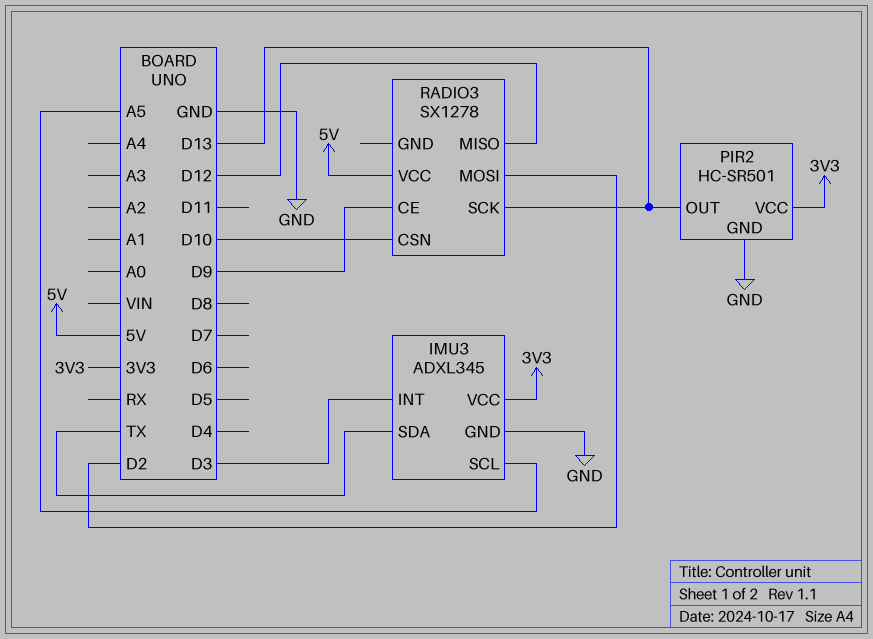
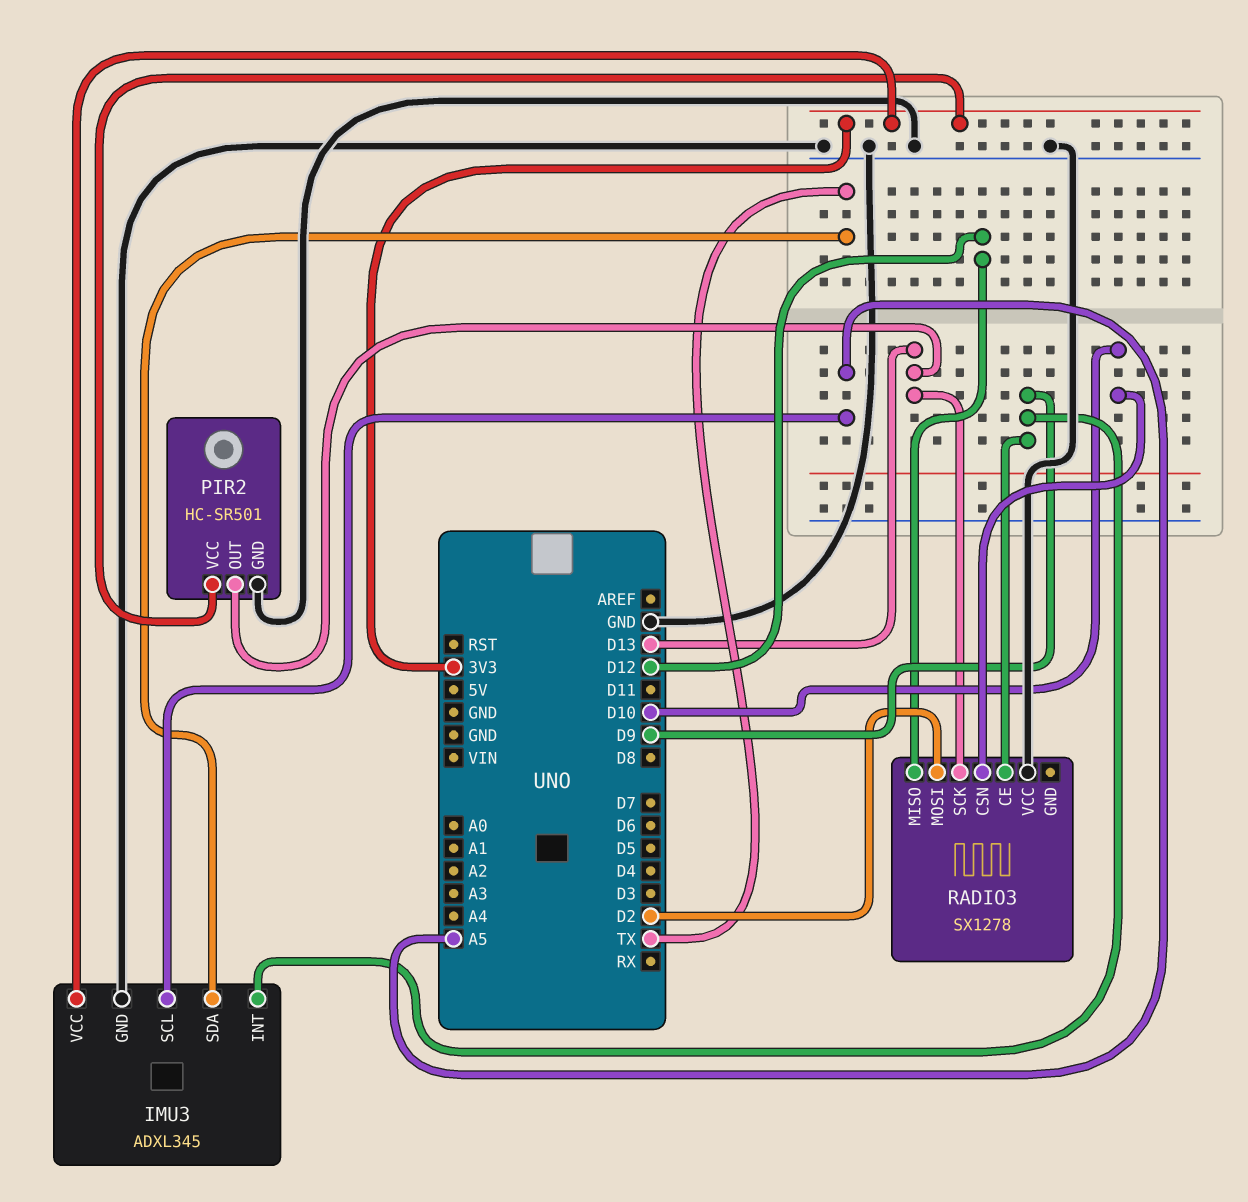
IMU3 pin INT: D3 -> D9
RADIO3 pin VCC: 5V -> GND

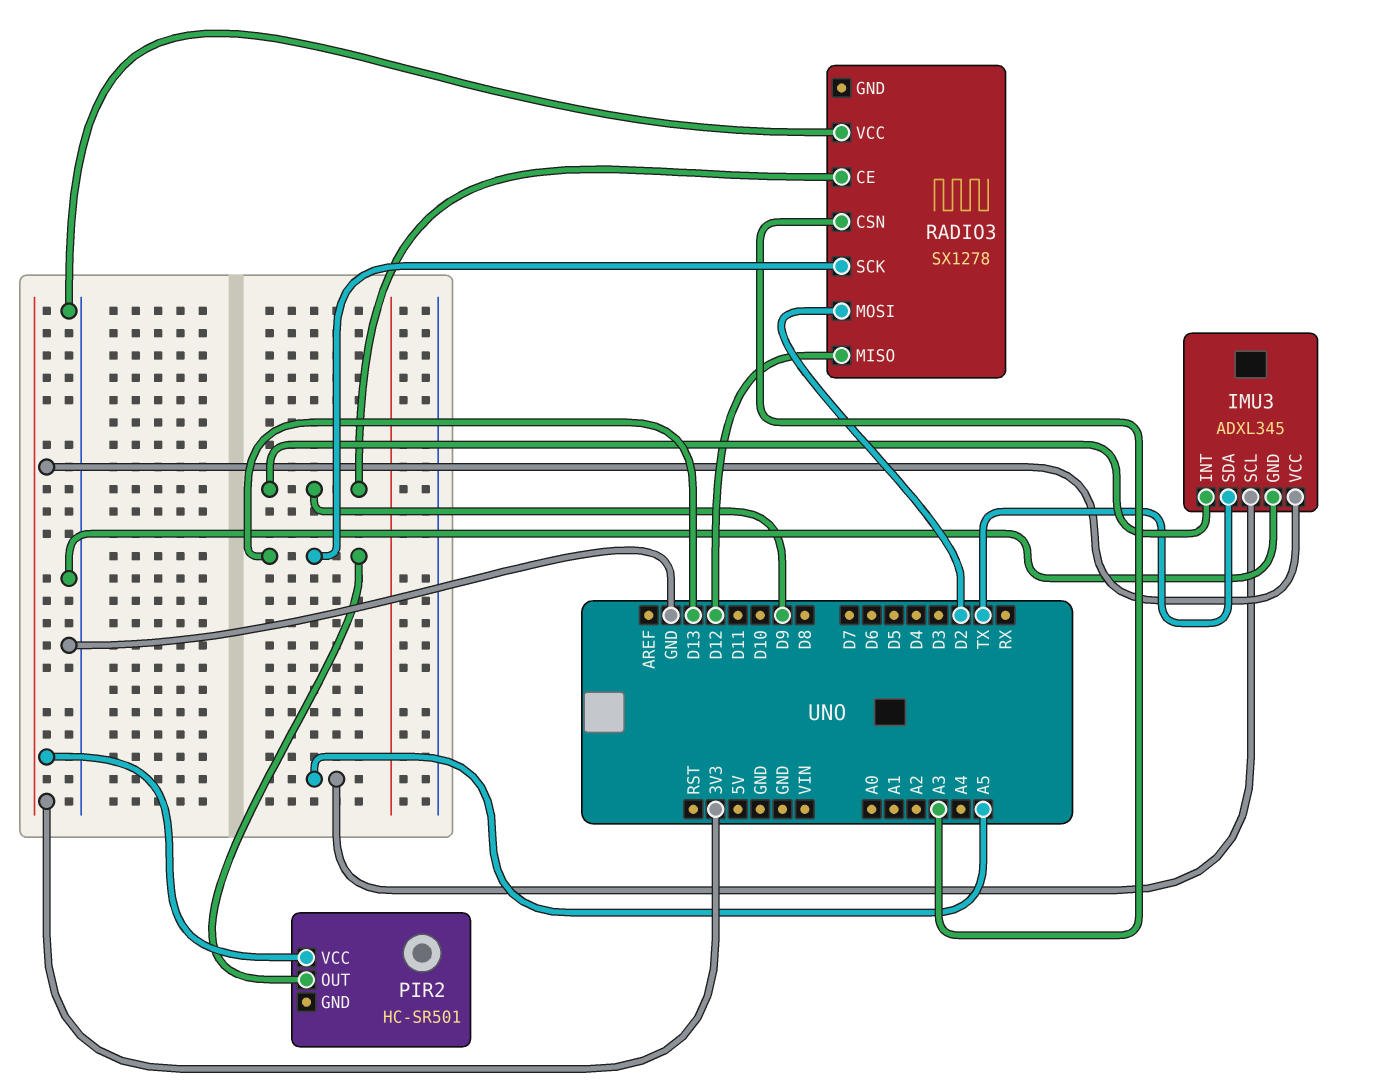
PIR2 pin GND: GND -> none
RADIO3 pin CSN: D10 -> A3

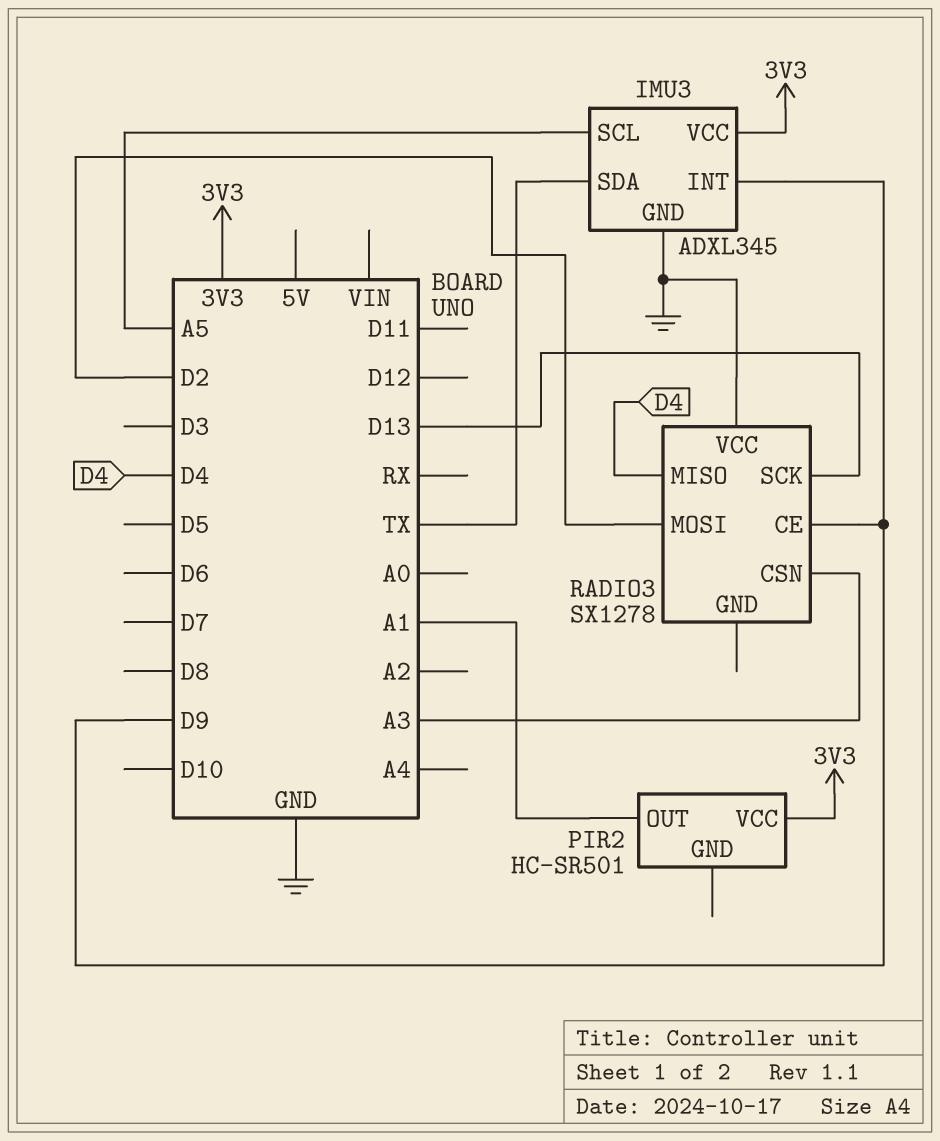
PIR2 pin OUT: D13 -> A1
RADIO3 pin MISO: D12 -> D4

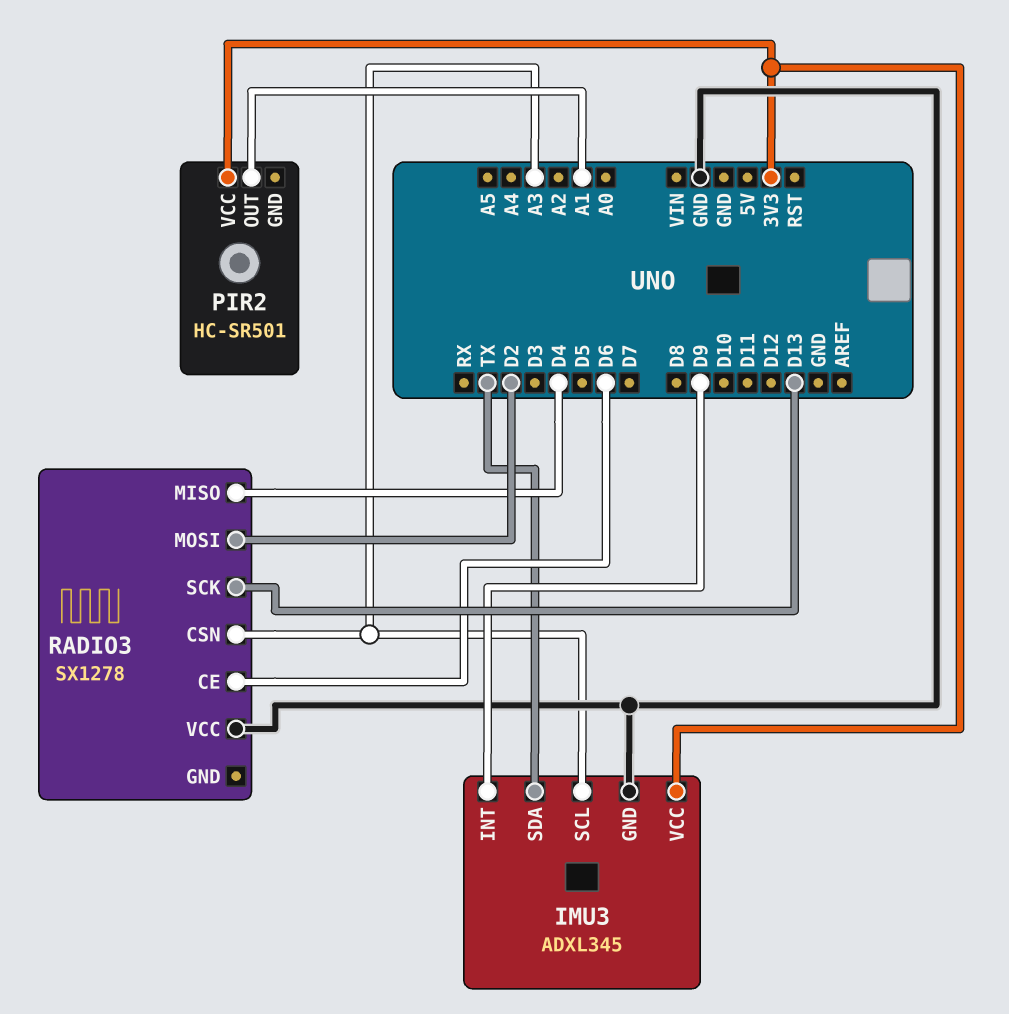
IMU3 pin SCL: A5 -> A3
RADIO3 pin CE: D9 -> D6

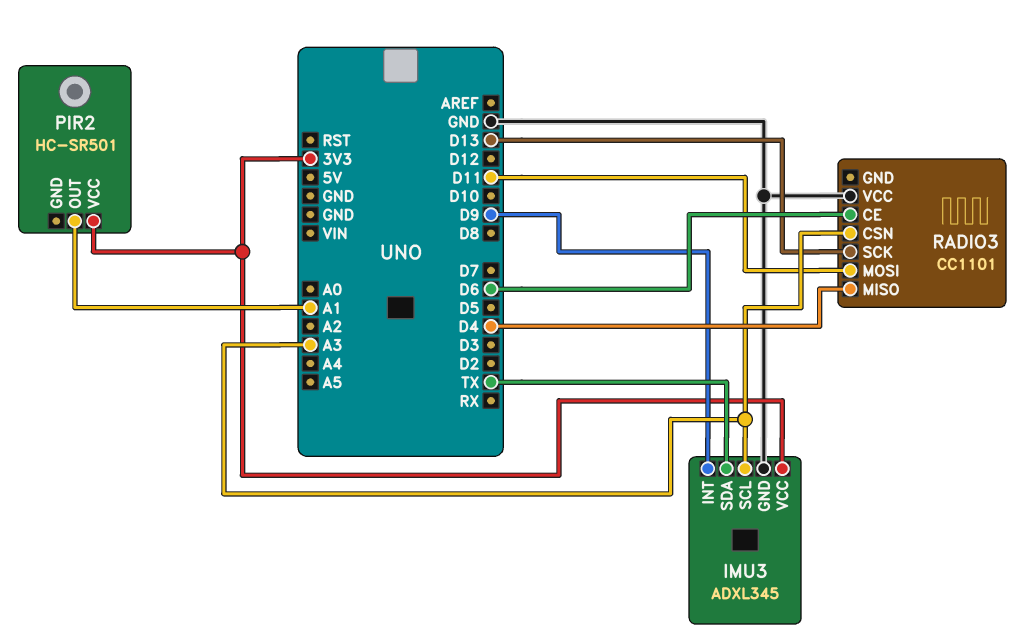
RADIO3: SX1278 -> CC1101
RADIO3 pin MOSI: D2 -> D11

